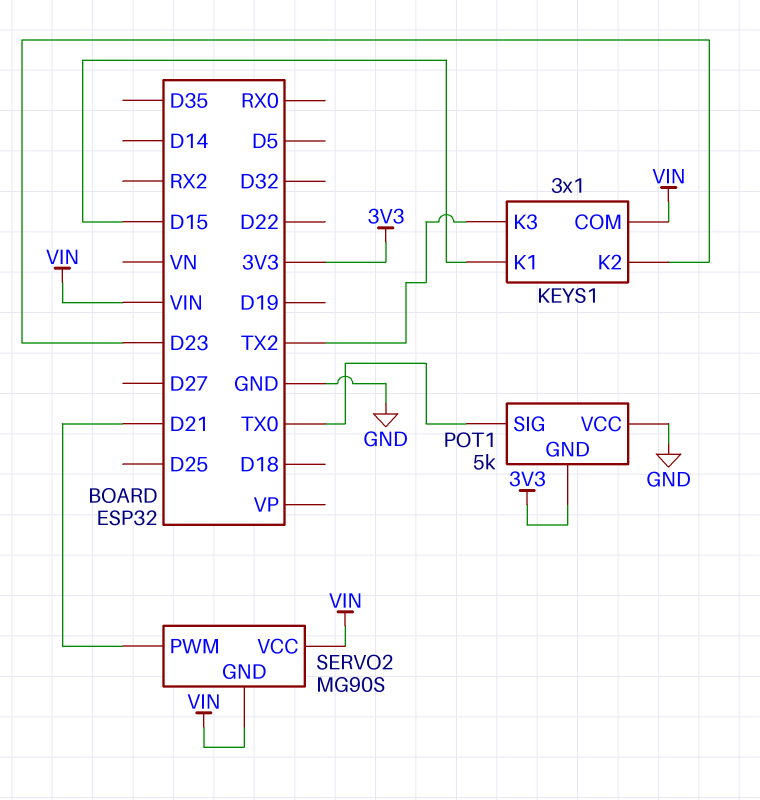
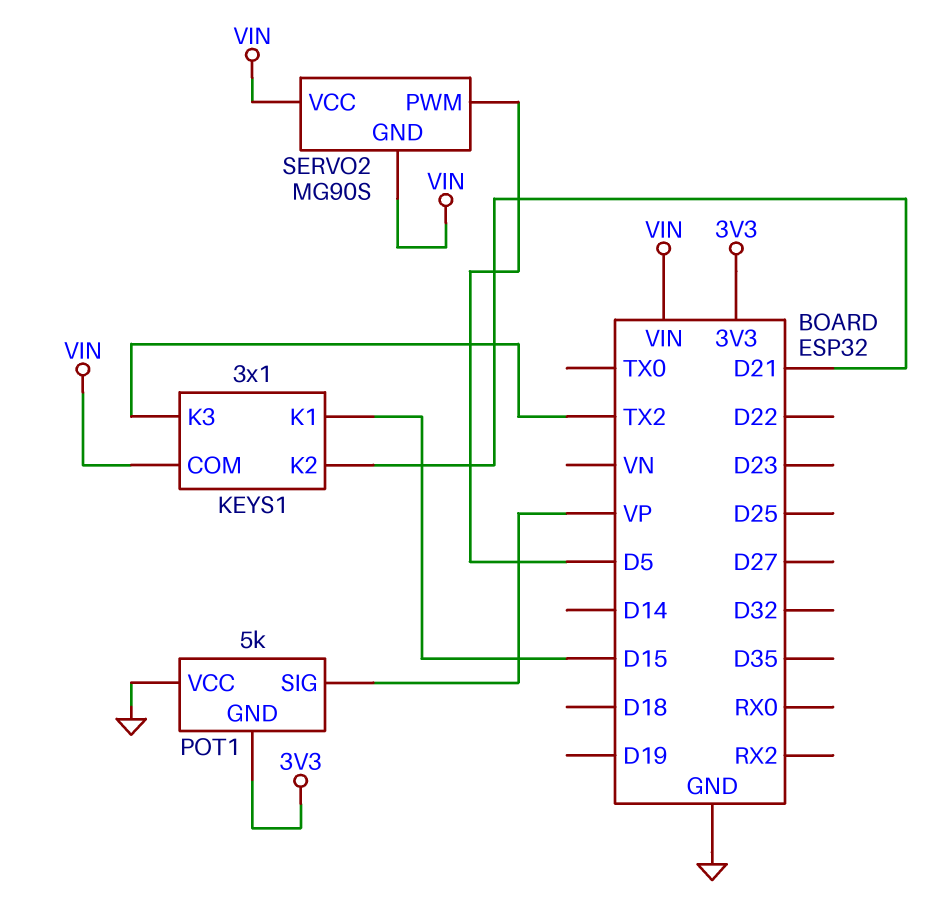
KEYS1 pin K2: D23 -> D21
POT1 pin SIG: TX0 -> VP
SERVO2 pin PWM: D21 -> D5

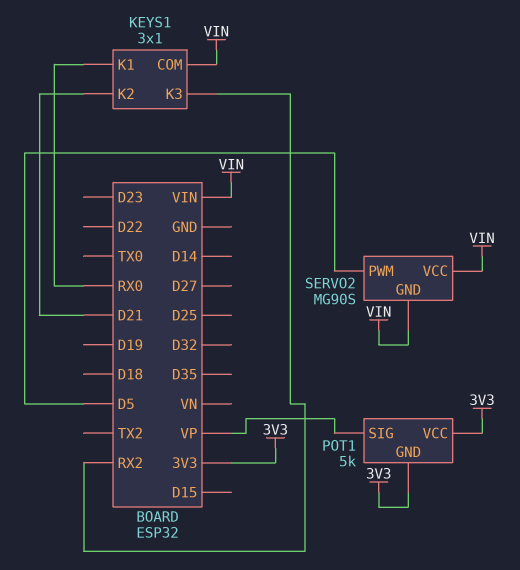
KEYS1 pin K1: D15 -> RX0
KEYS1 pin K3: TX2 -> RX2
POT1 pin VCC: GND -> 3V3

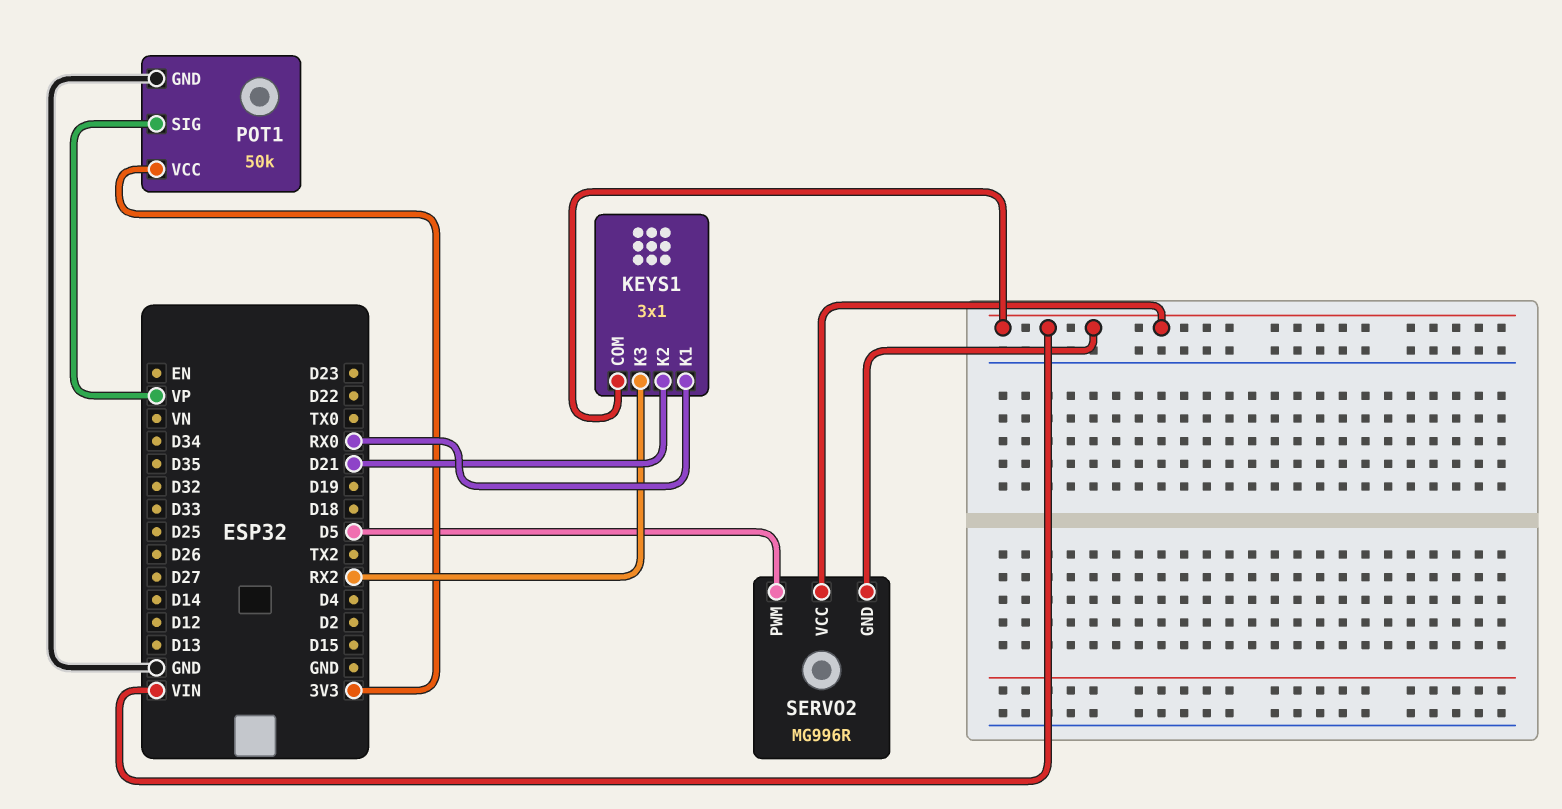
POT1: 5k -> 50k
POT1 pin GND: 3V3 -> GND
SERVO2: MG90S -> MG996R

